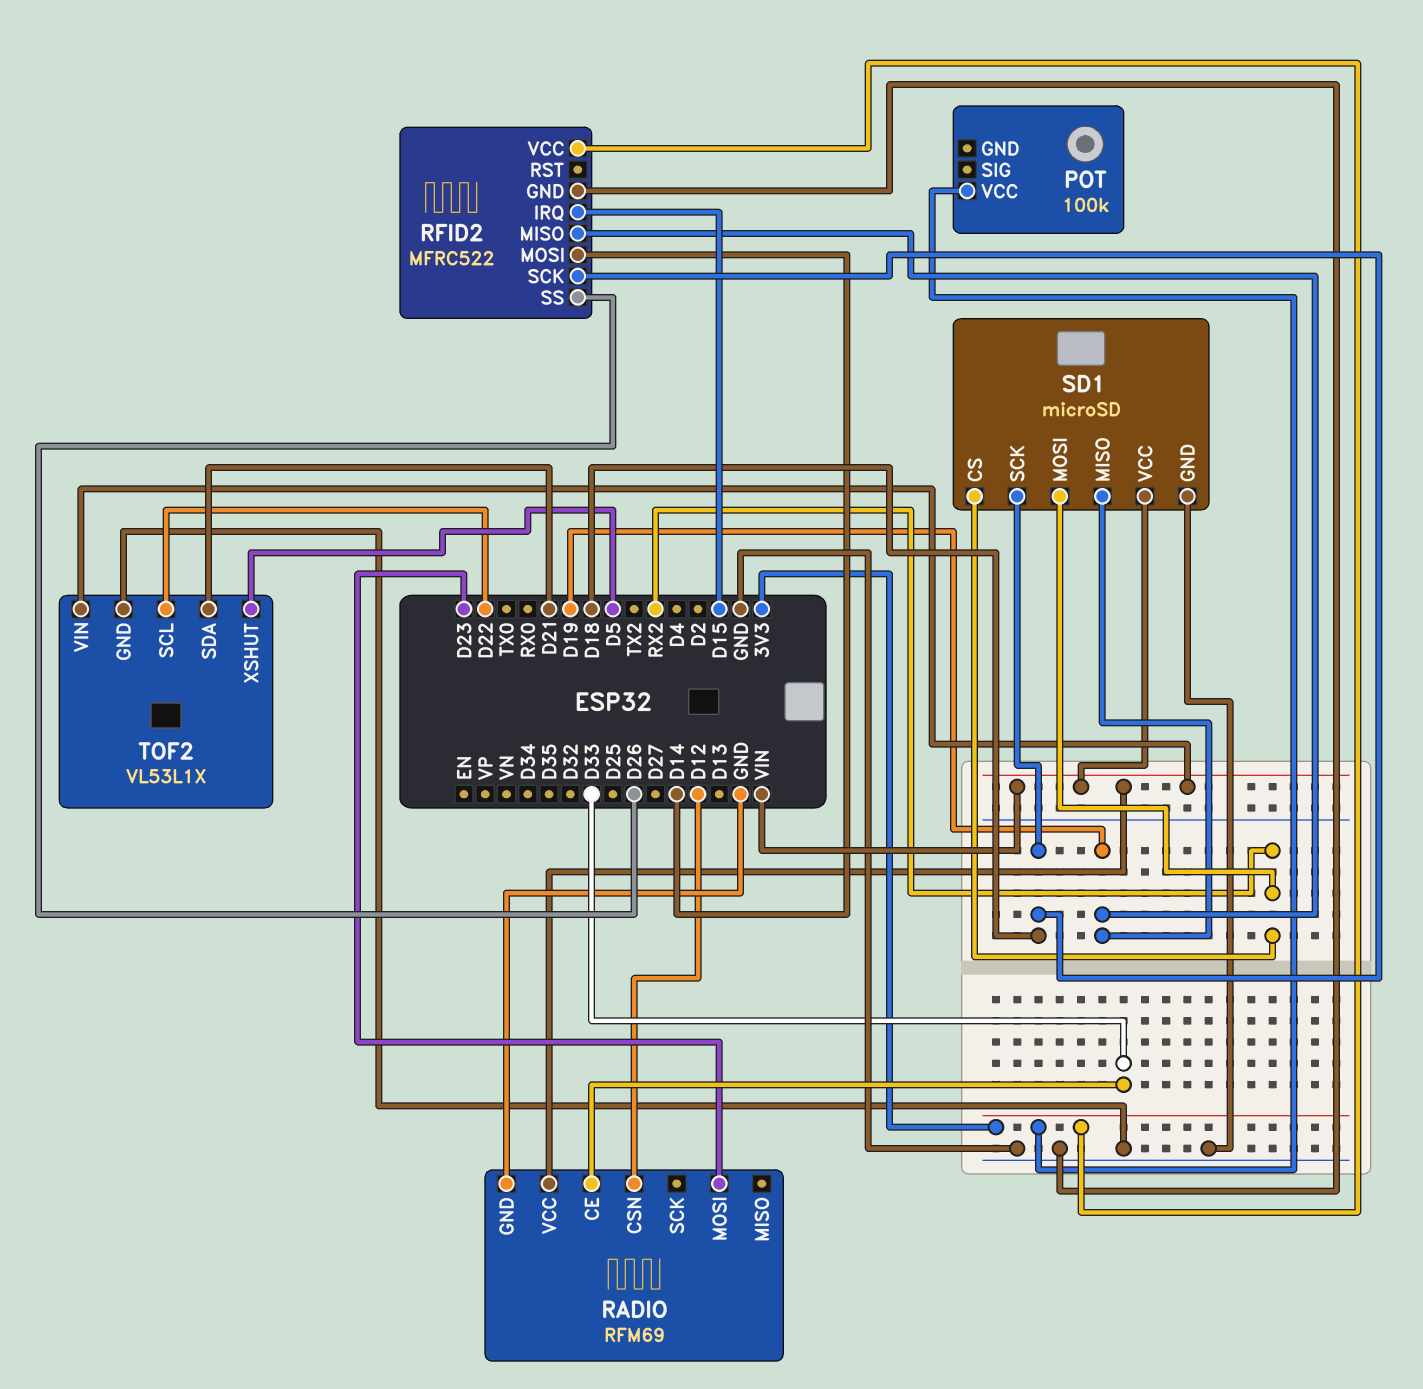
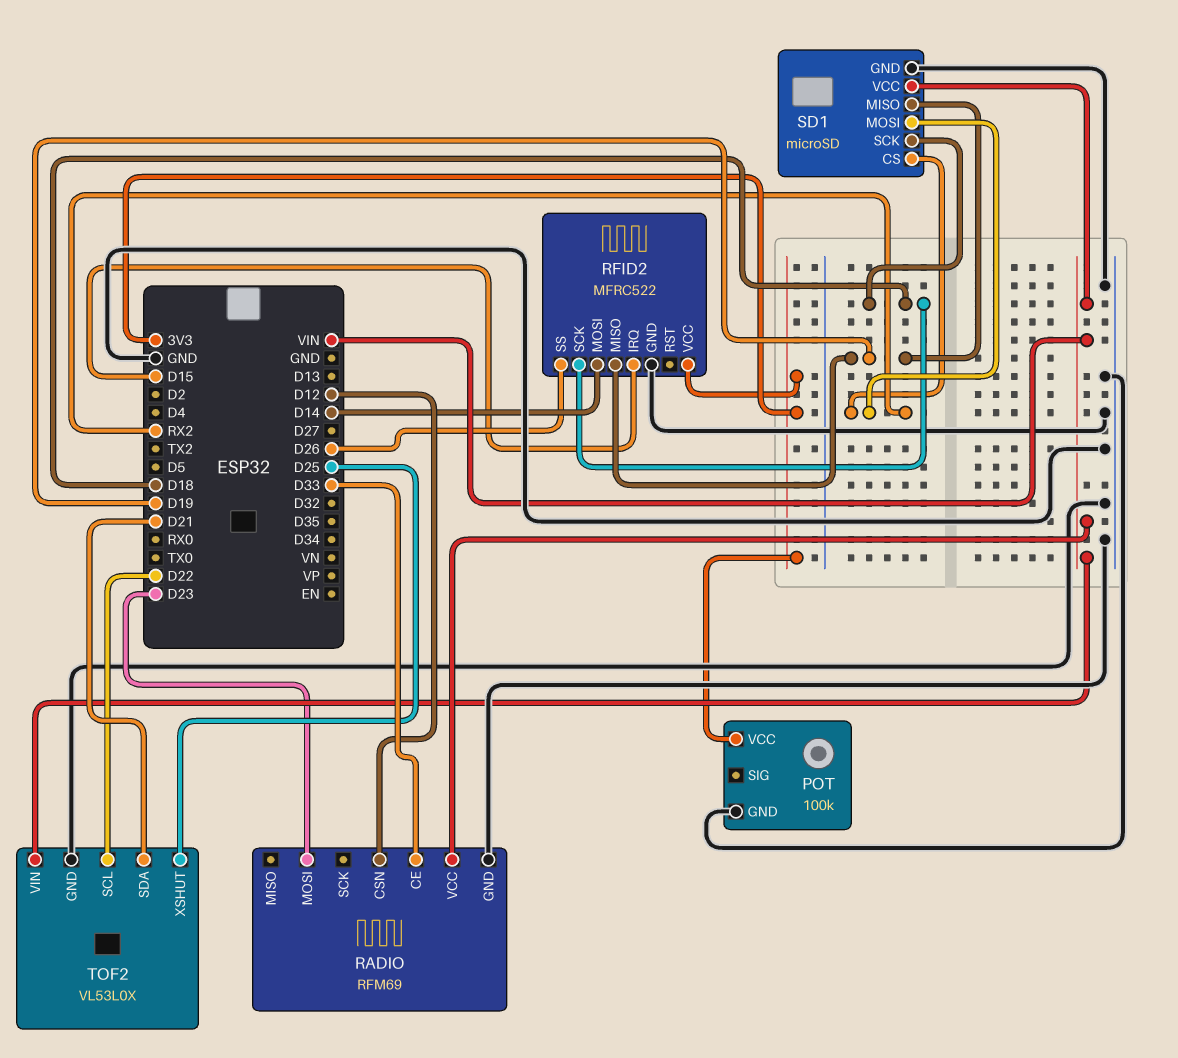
POT pin GND: none -> GND
TOF2: VL53L1X -> VL53L0X
TOF2 pin XSHUT: D5 -> D25

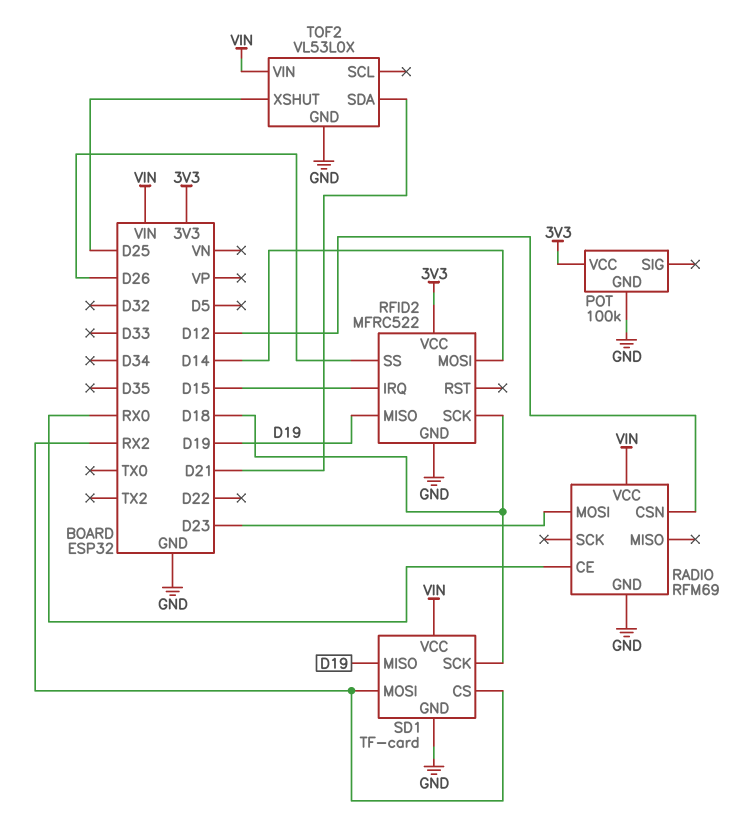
RADIO pin CE: D33 -> RX0
SD1: microSD -> TF-card
TOF2 pin SCL: D22 -> none

